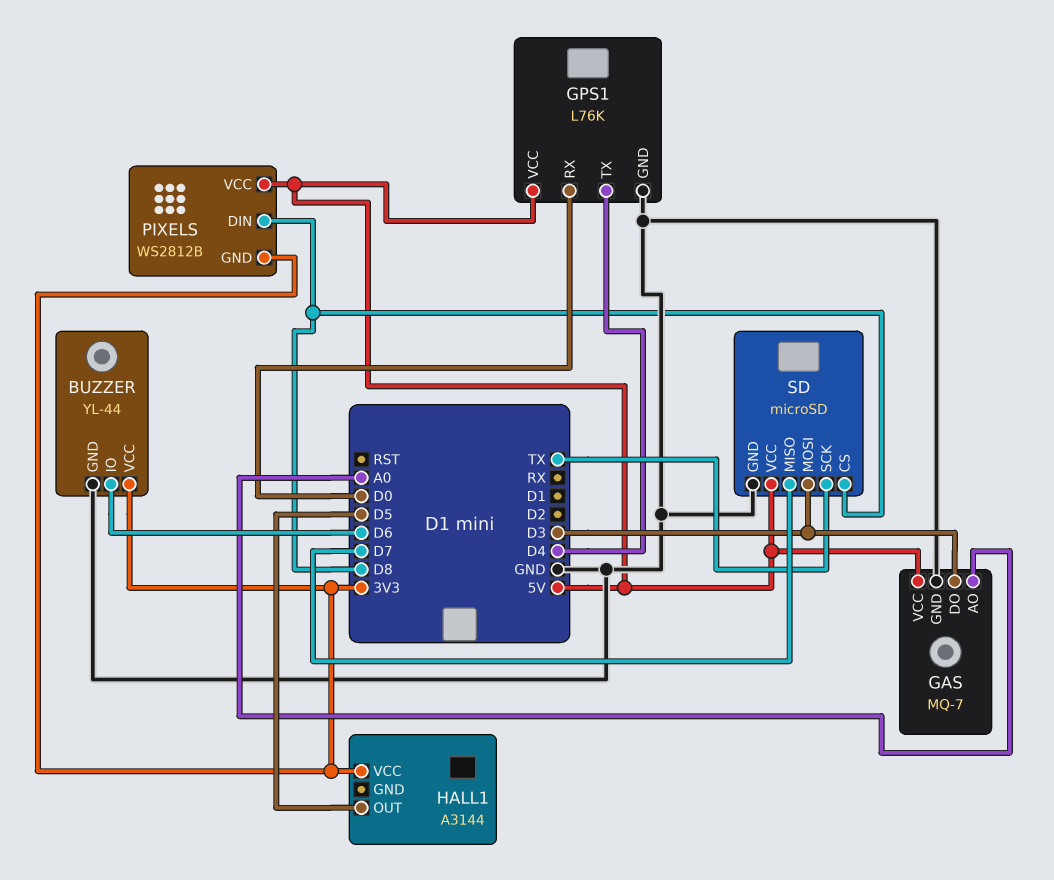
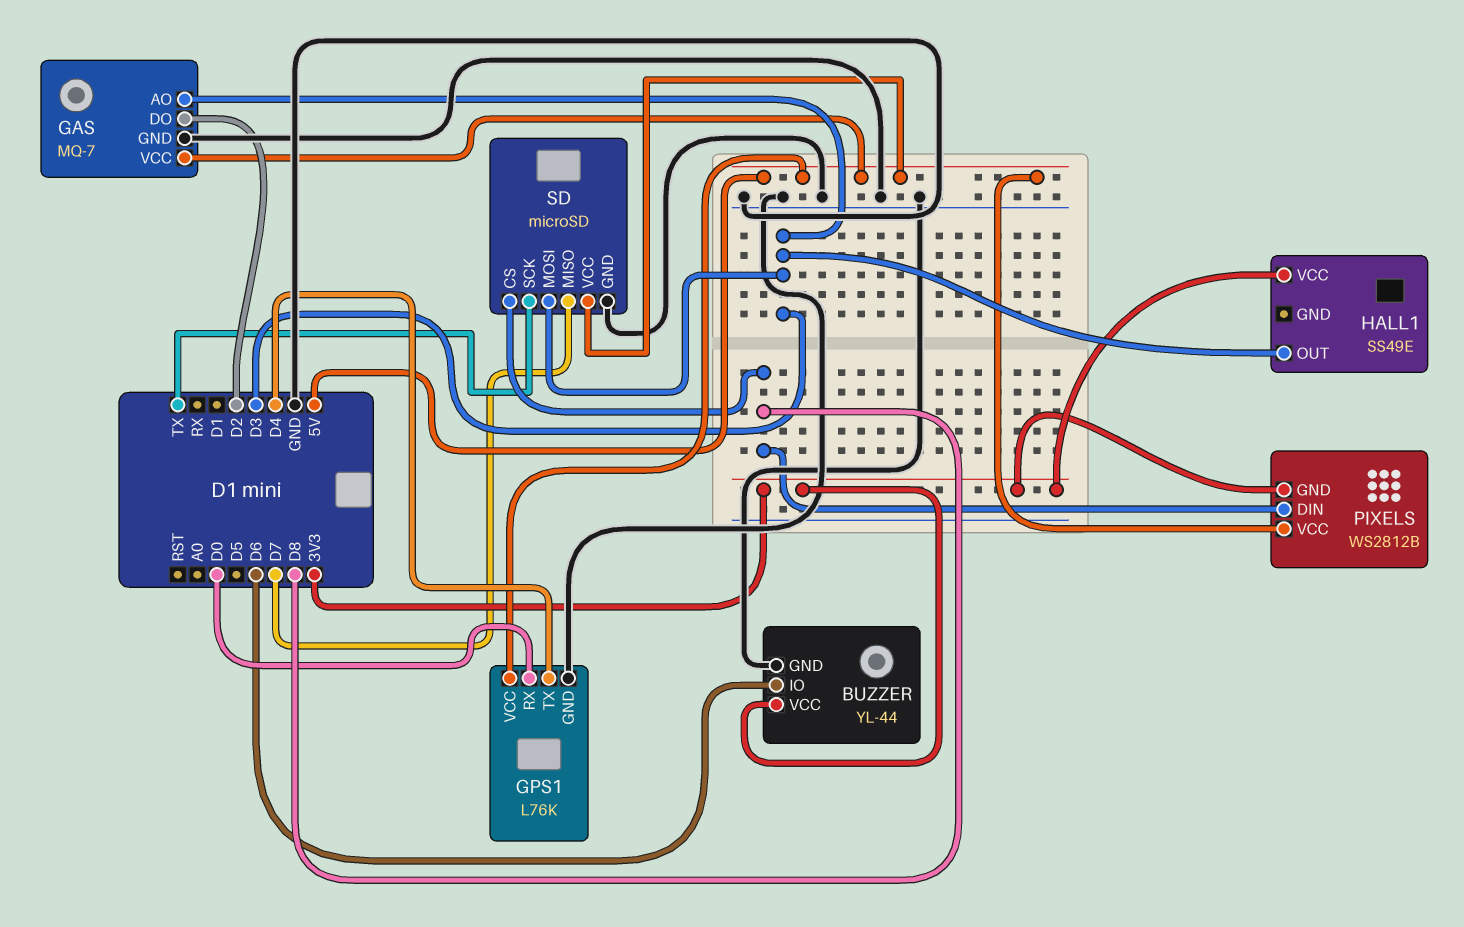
GAS pin AO: A0 -> D3
GAS pin DO: D3 -> D2
HALL1: A3144 -> SS49E
HALL1 pin OUT: D5 -> D3

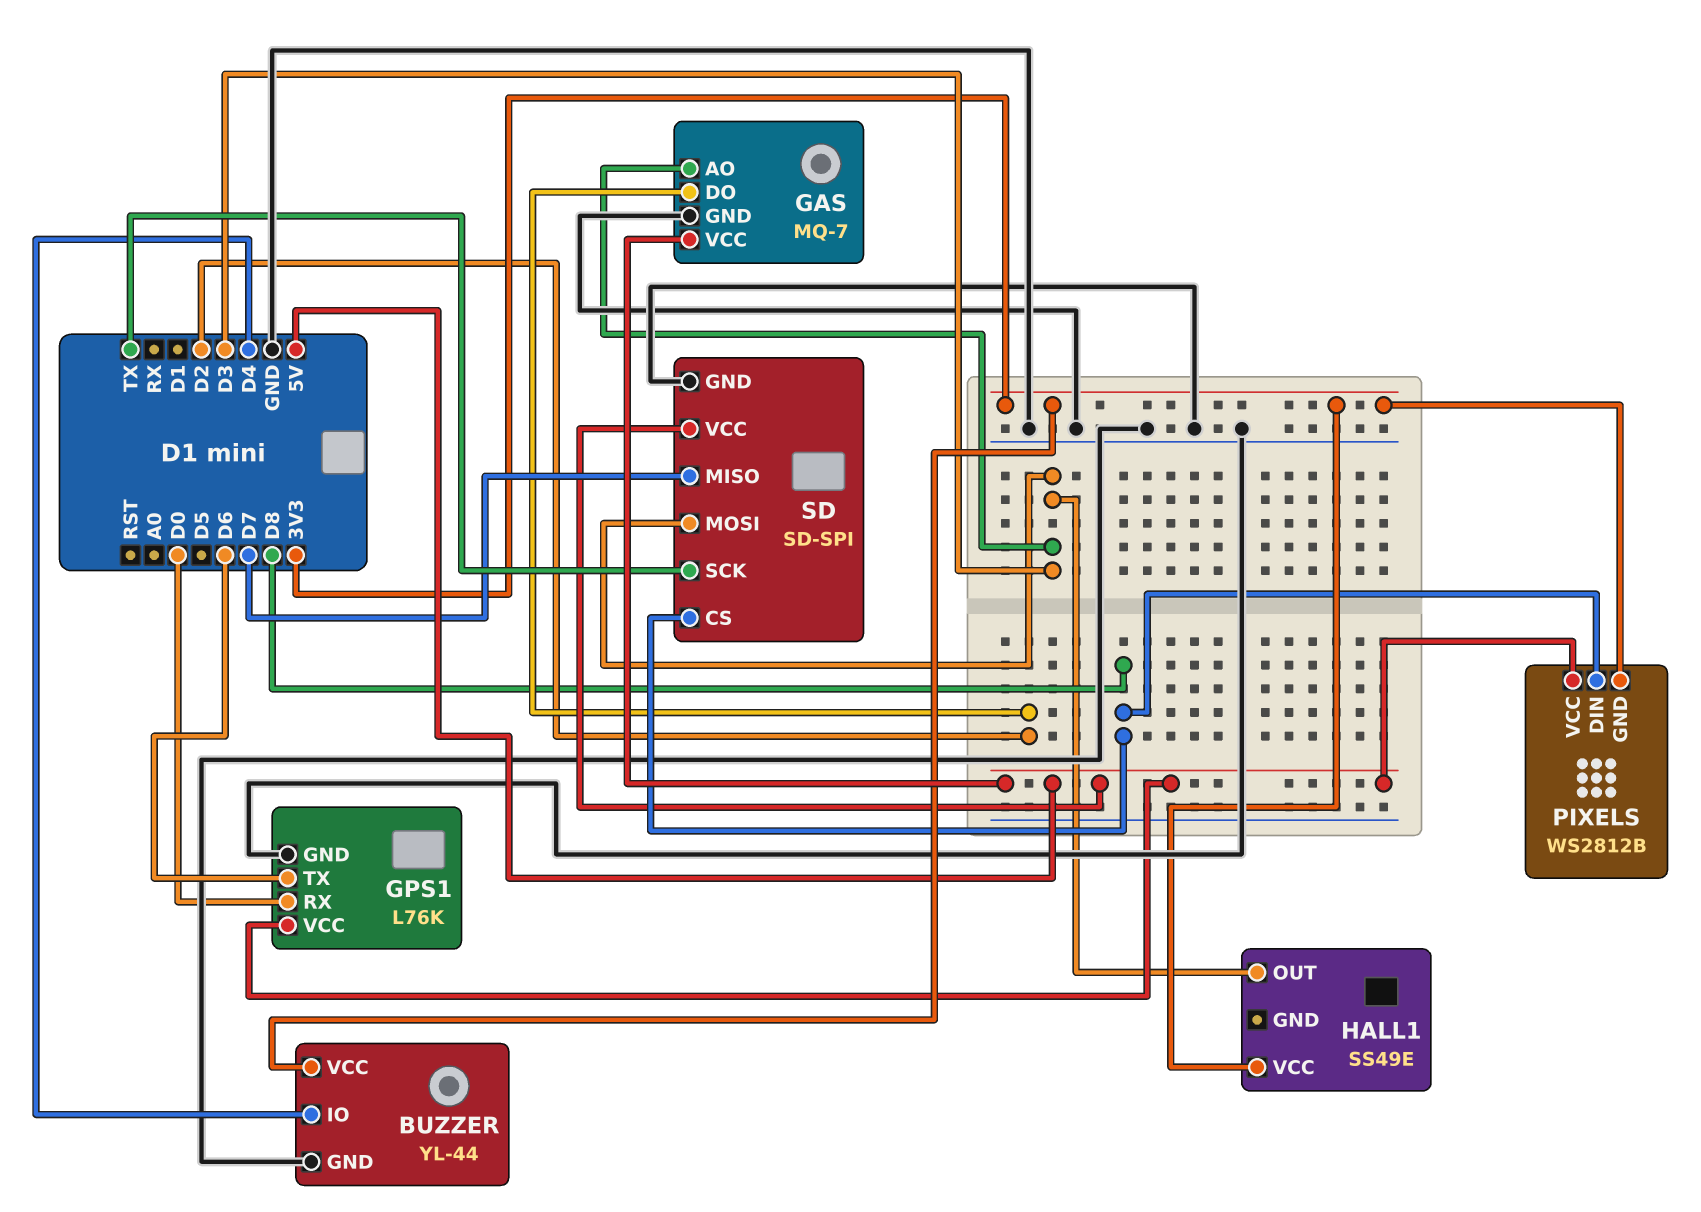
BUZZER pin IO: D6 -> D4
GPS1 pin TX: D4 -> D6
SD: microSD -> SD-SPI

